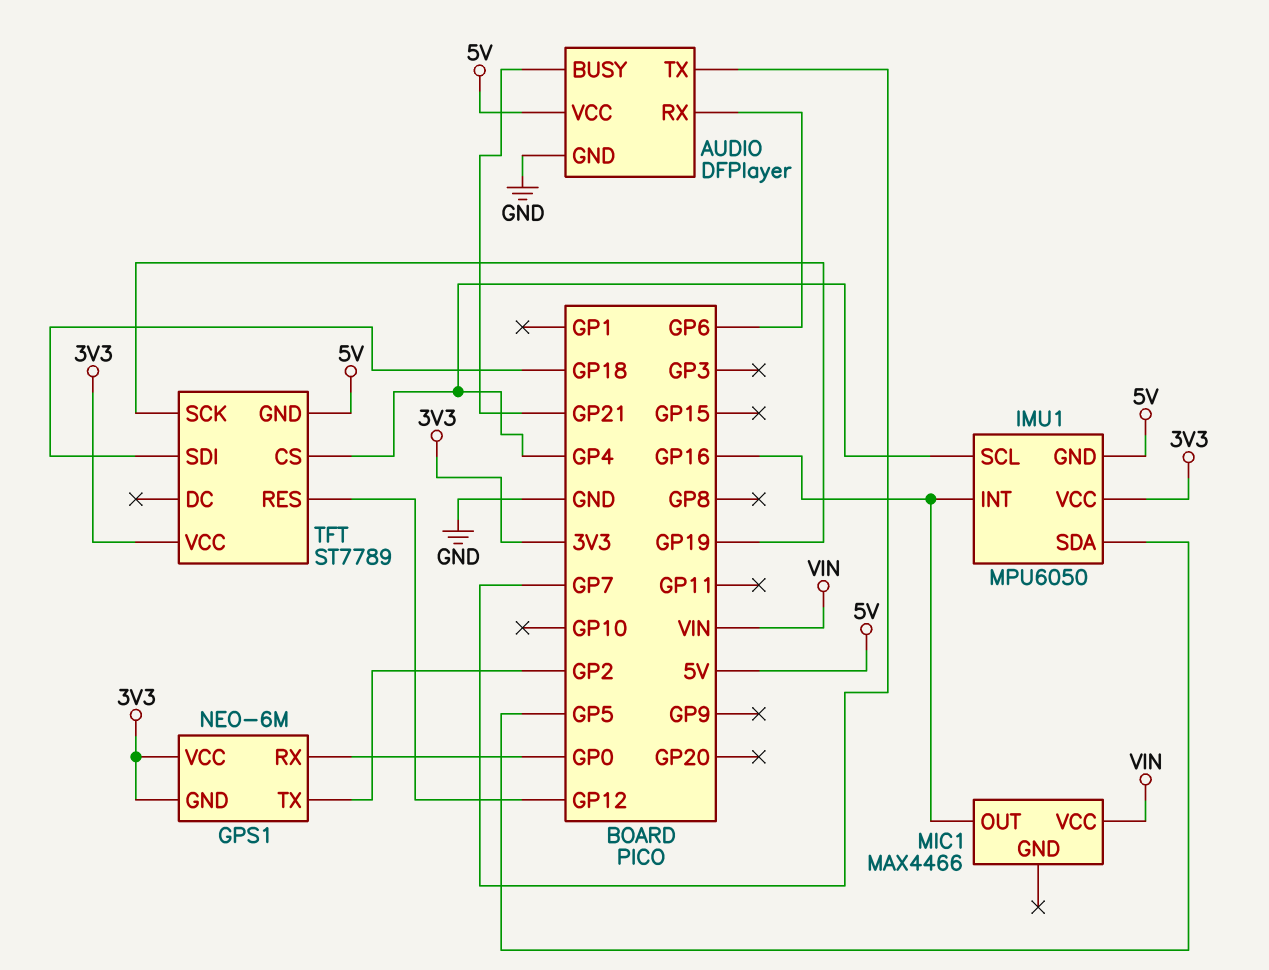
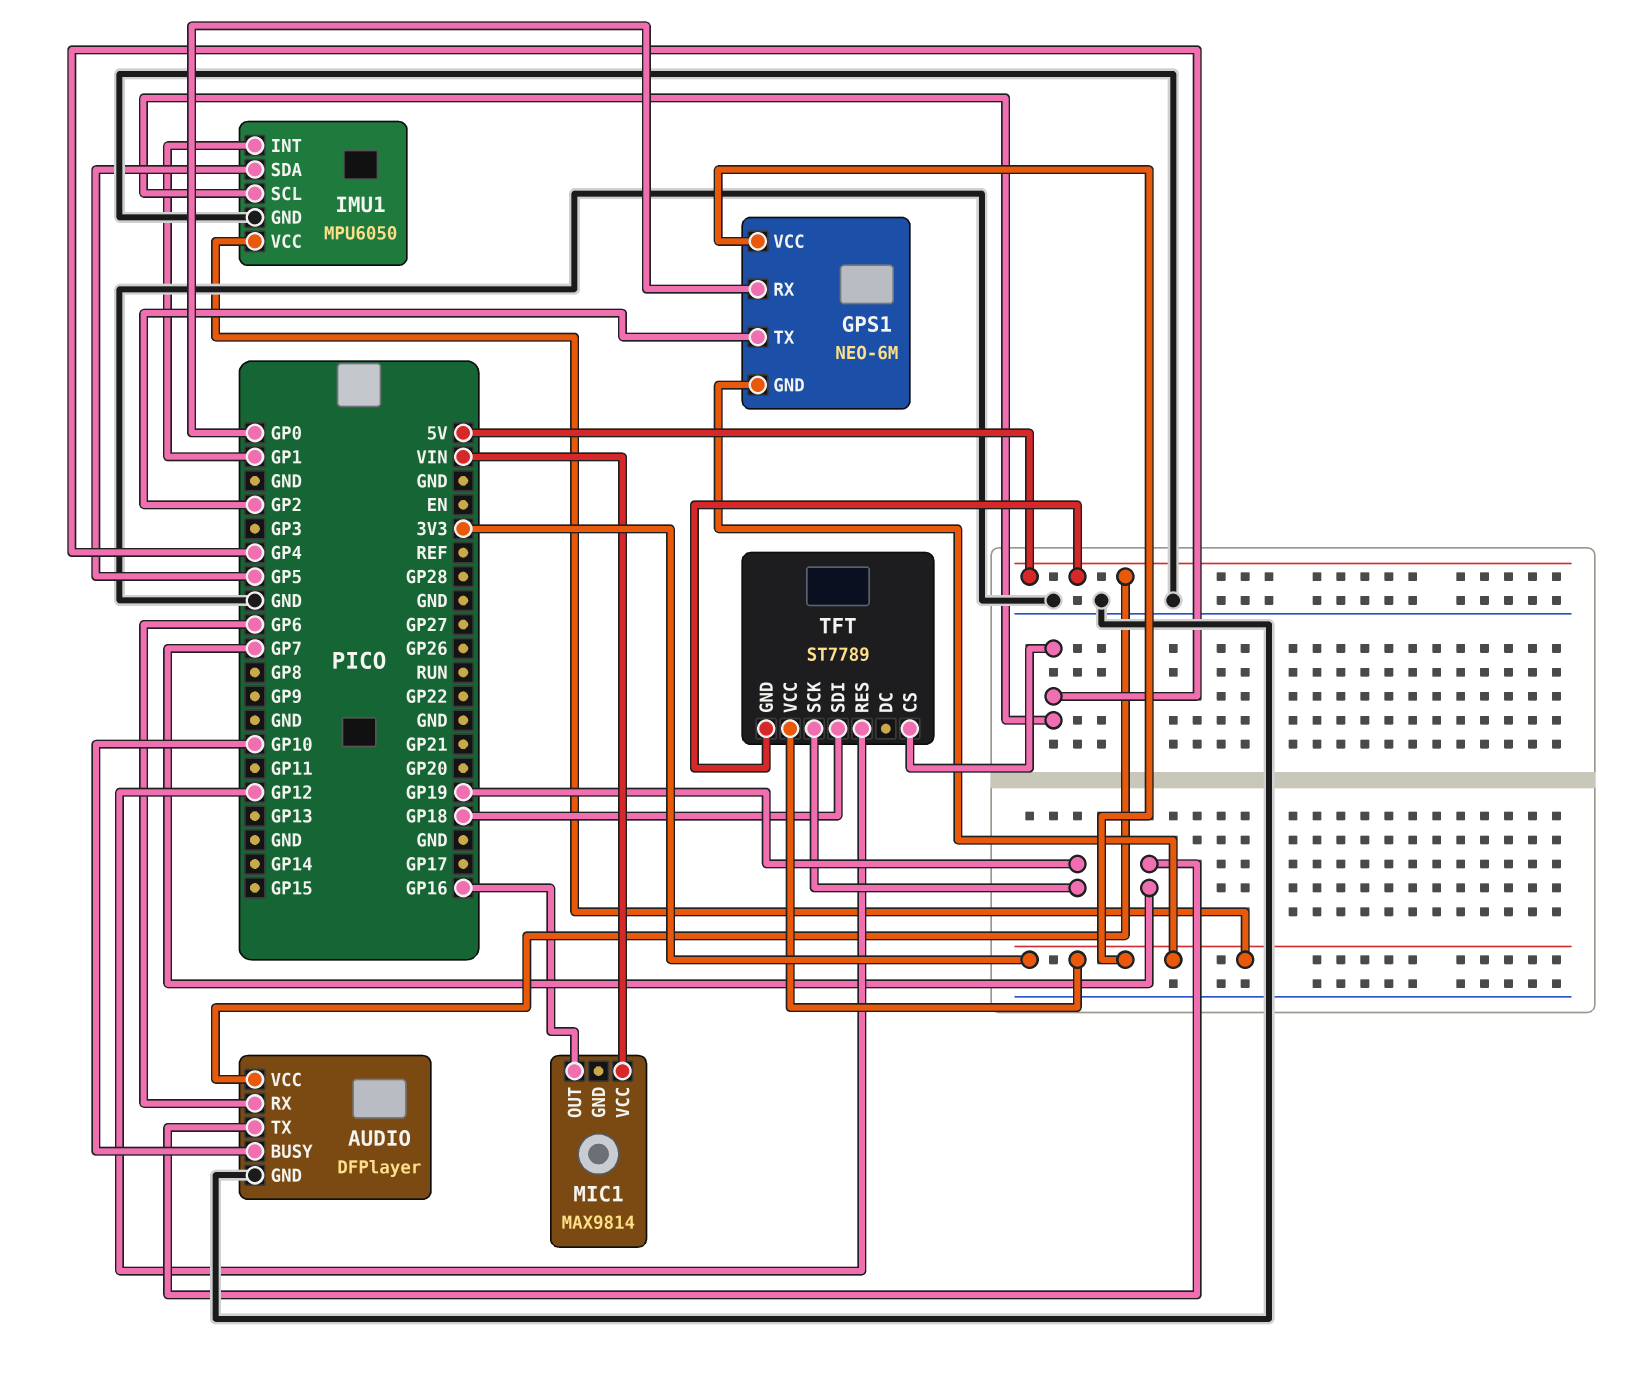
AUDIO pin BUSY: GP21 -> GP10
IMU1 pin GND: 5V -> GND
IMU1 pin INT: GP16 -> GP1
MIC1: MAX4466 -> MAX9814

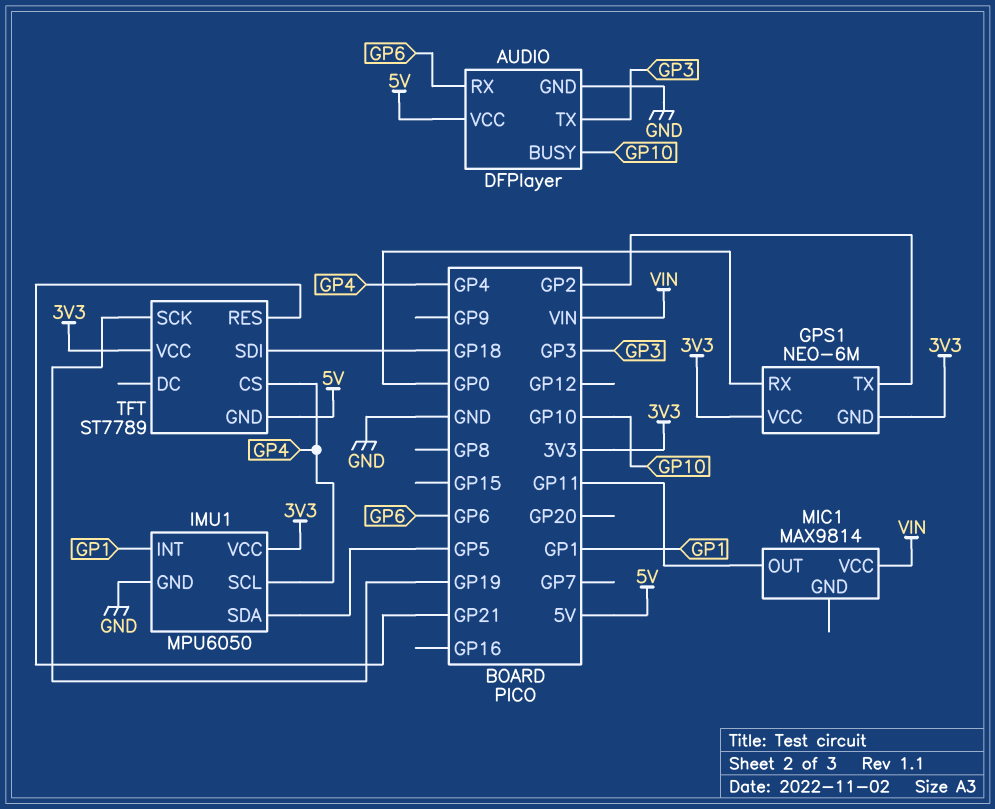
AUDIO pin TX: GP7 -> GP3
MIC1 pin OUT: GP16 -> GP11
TFT pin RES: GP12 -> GP21

